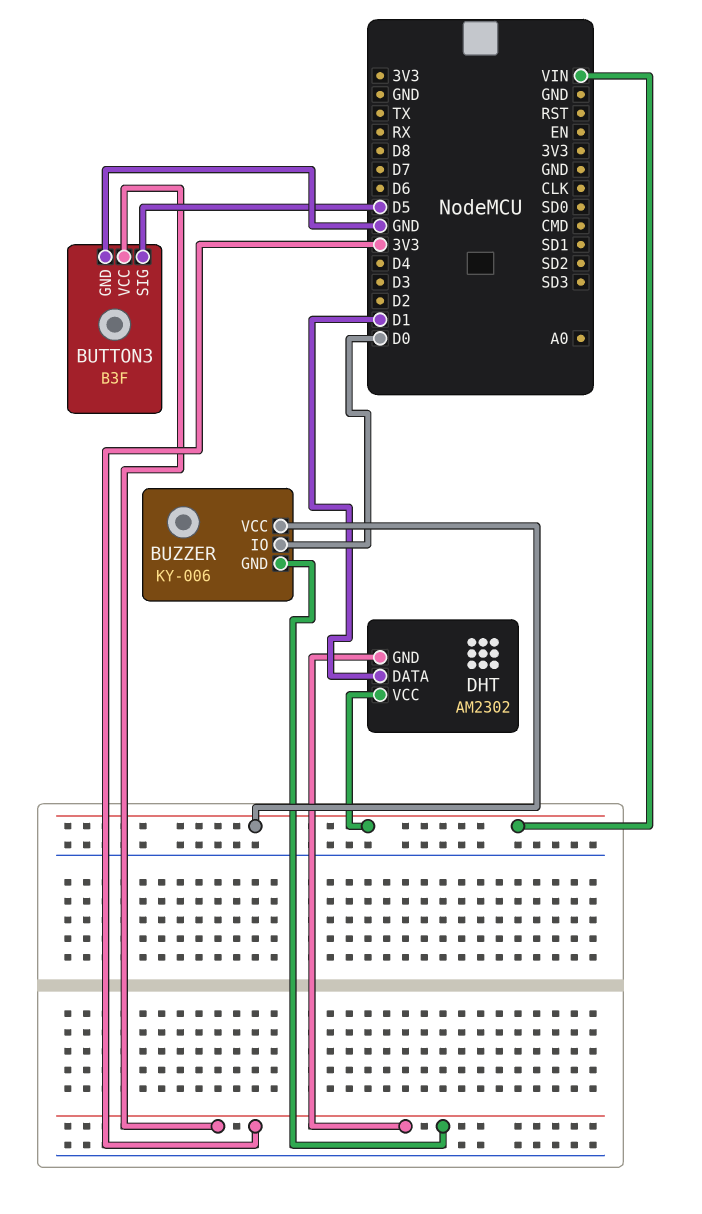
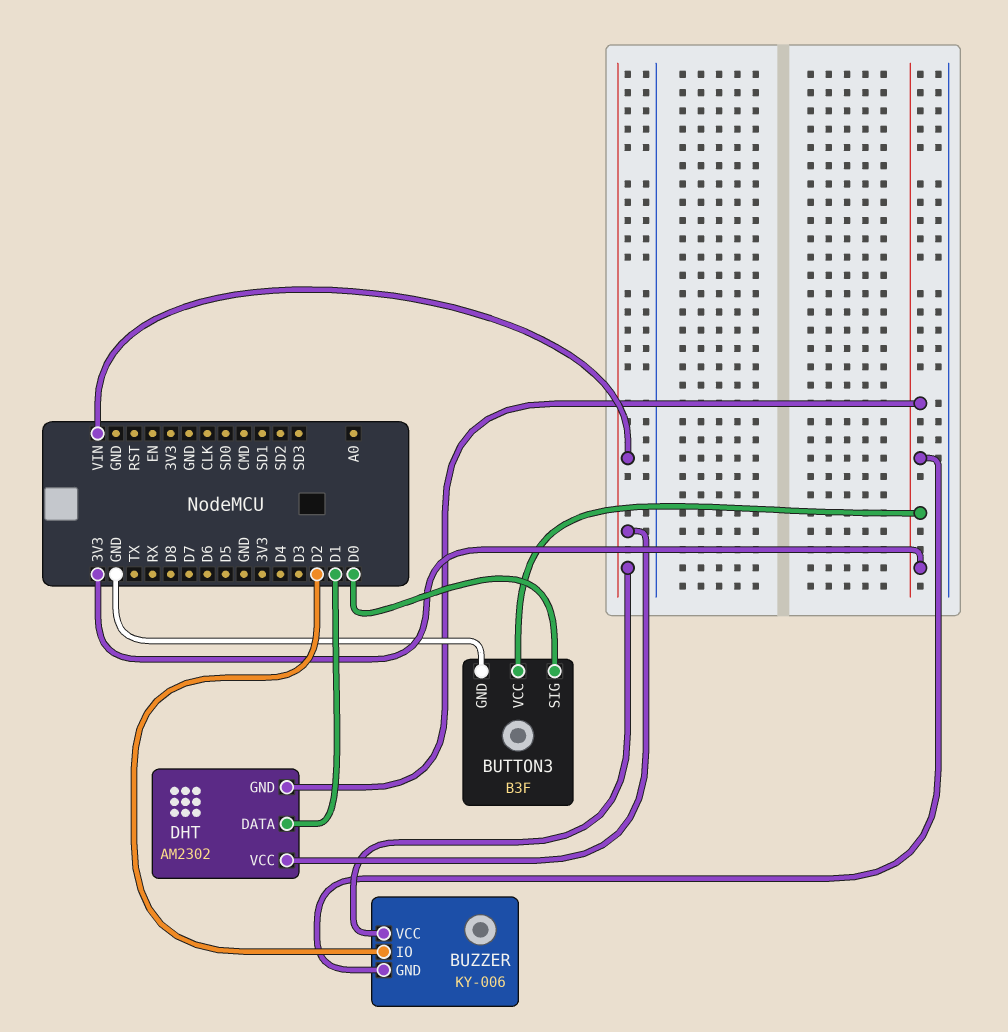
BUTTON3 pin SIG: D5 -> D0
BUZZER pin IO: D0 -> D2

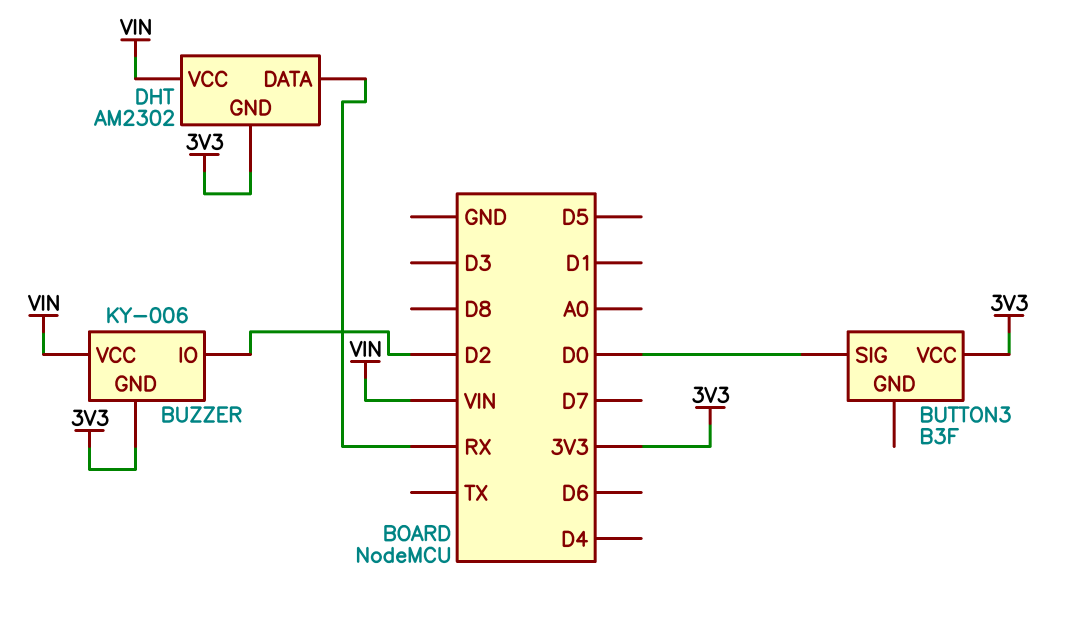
BUTTON3 pin GND: GND -> none
DHT pin DATA: D1 -> RX

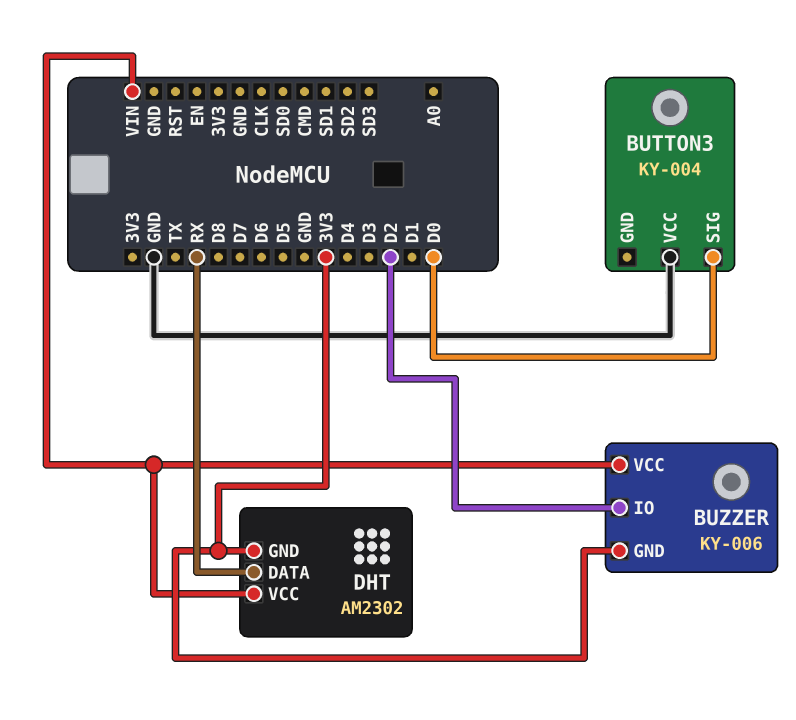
BUTTON3: B3F -> KY-004
BUTTON3 pin VCC: 3V3 -> GND

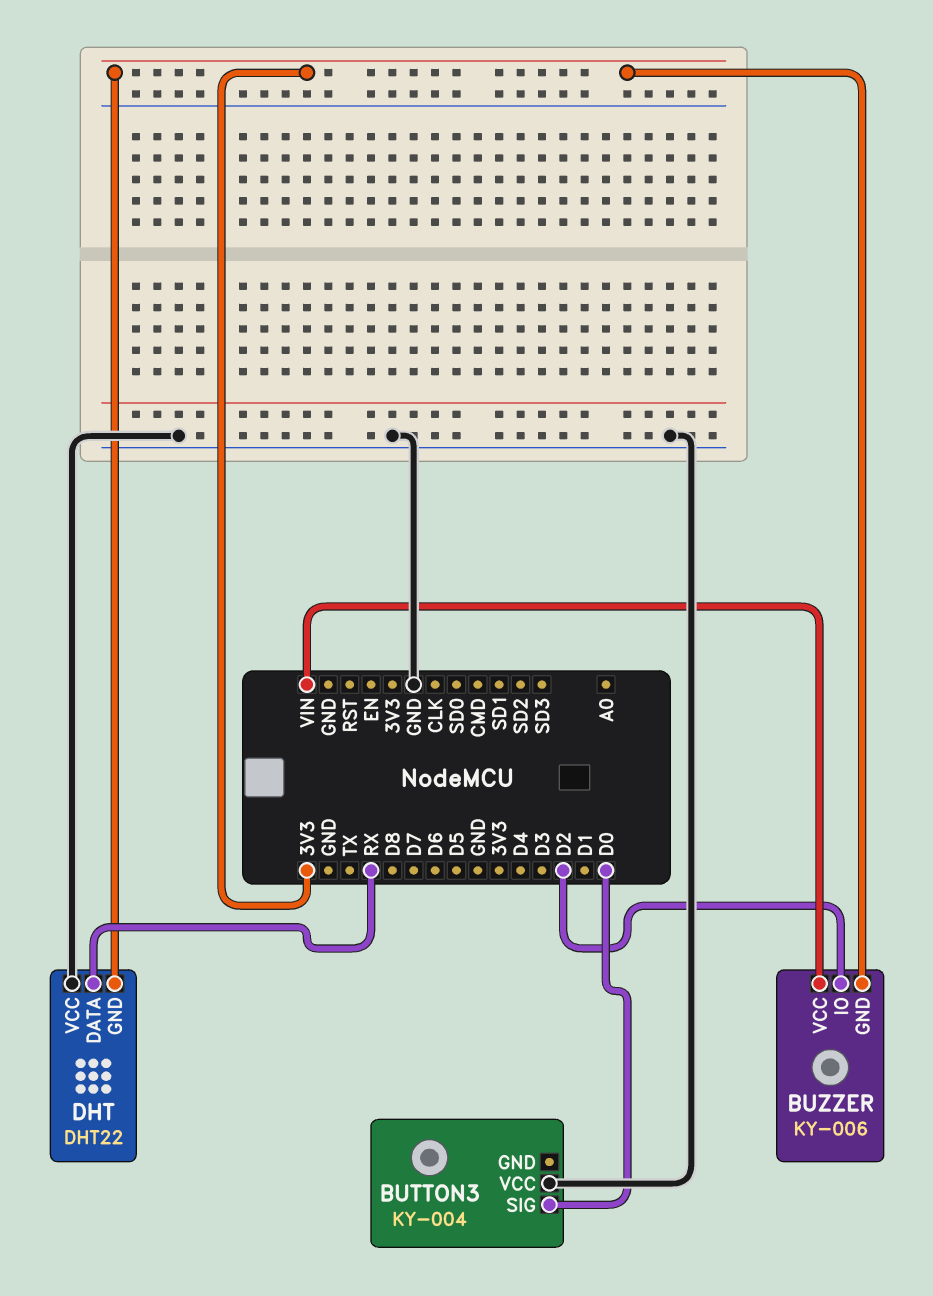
DHT: AM2302 -> DHT22
DHT pin VCC: VIN -> GND

